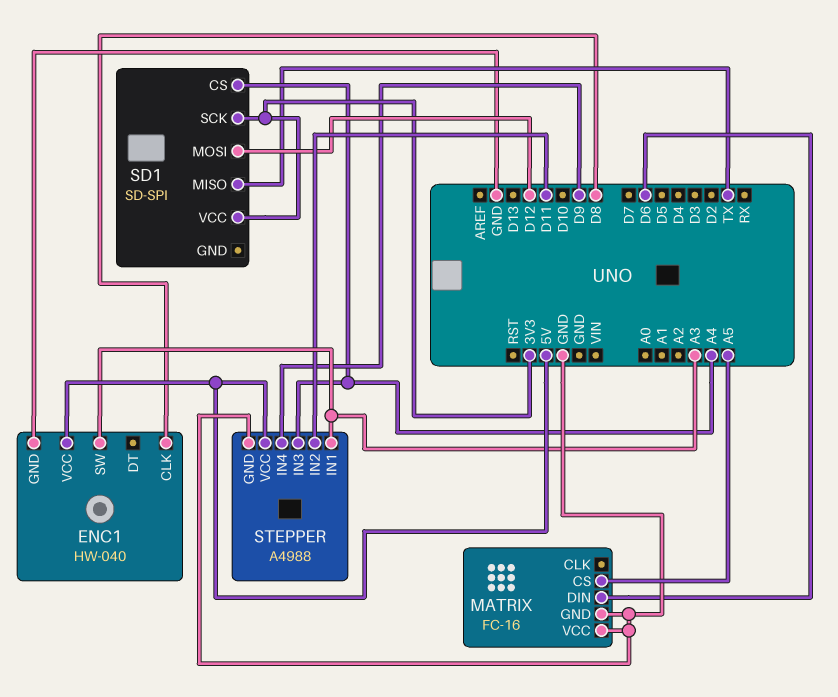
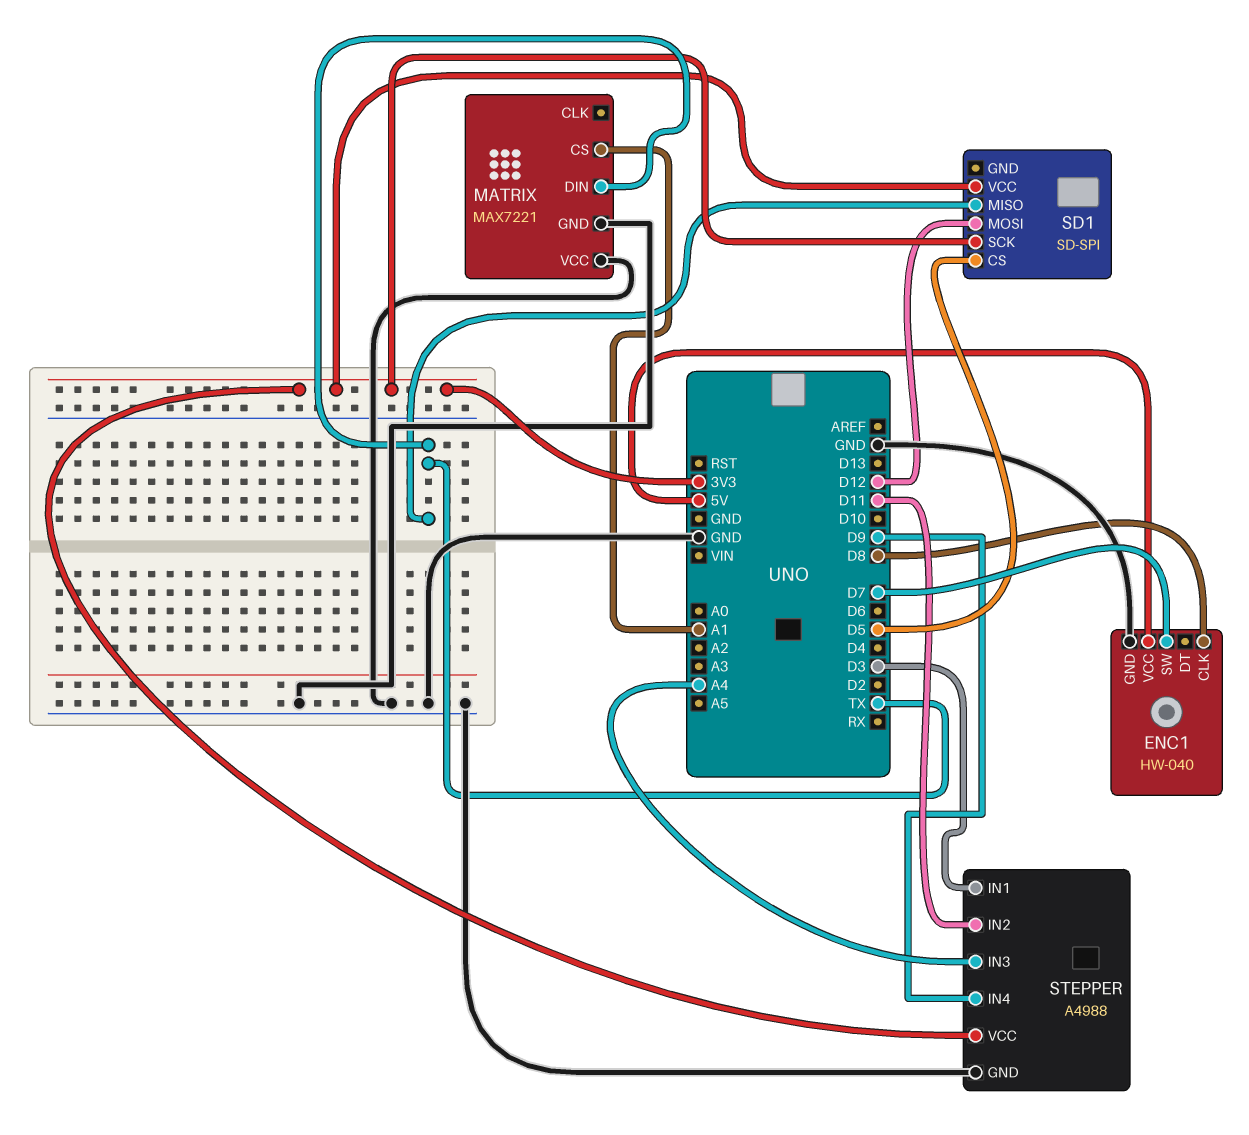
ENC1 pin SW: A3 -> D7
MATRIX: FC-16 -> MAX7221
MATRIX pin CS: A5 -> A1
MATRIX pin DIN: D6 -> TX
SD1 pin CS: A4 -> D5
STEPPER pin IN1: A3 -> D3
STEPPER pin VCC: 5V -> 3V3

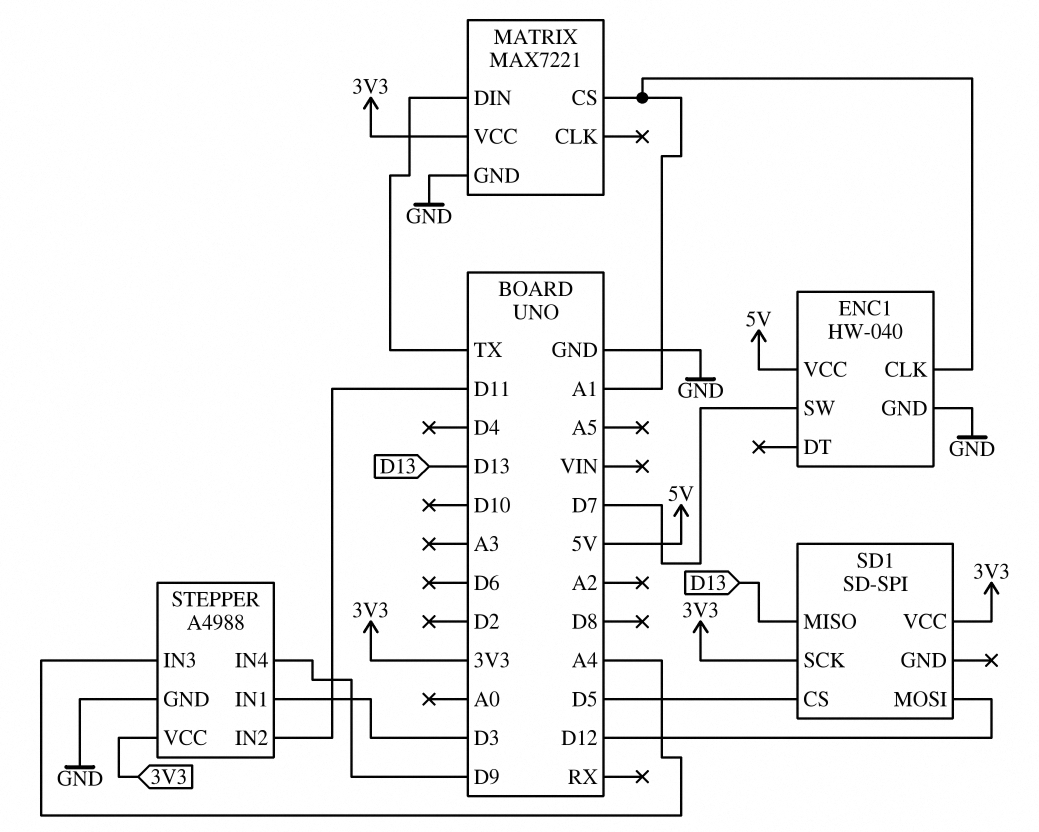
ENC1 pin CLK: D8 -> A1
MATRIX pin VCC: GND -> 3V3
SD1 pin MISO: TX -> D13

